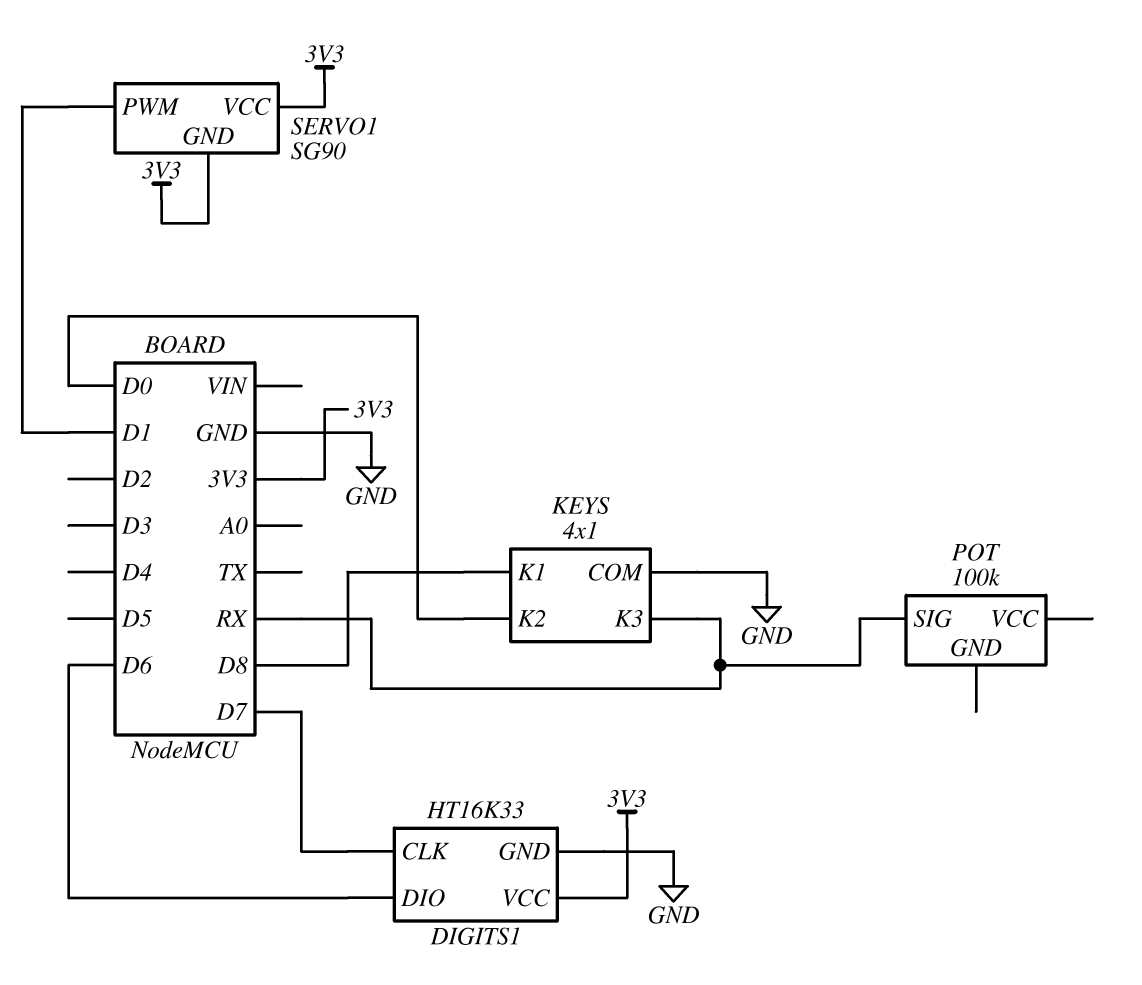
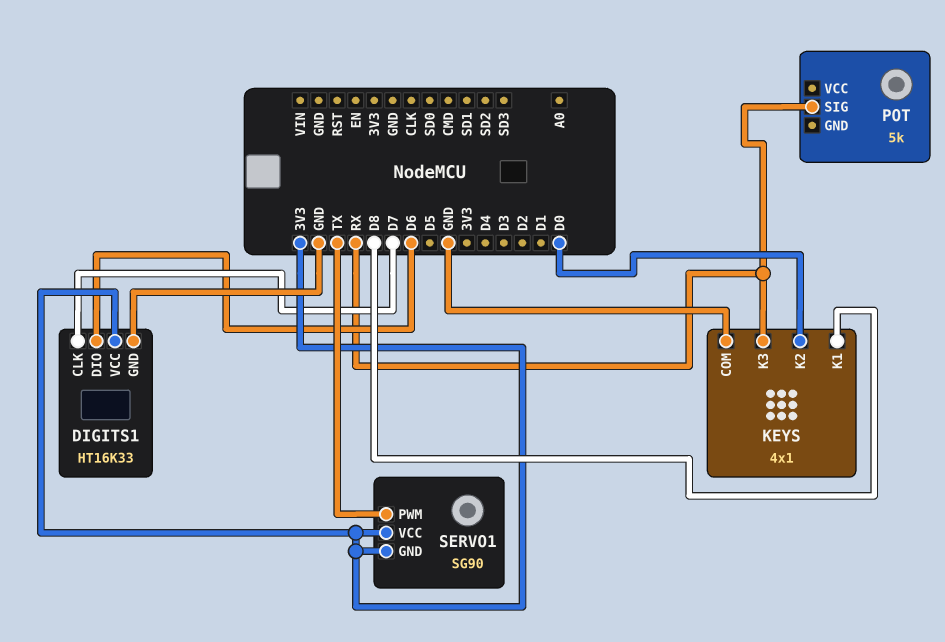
POT: 100k -> 5k
SERVO1 pin PWM: D1 -> TX

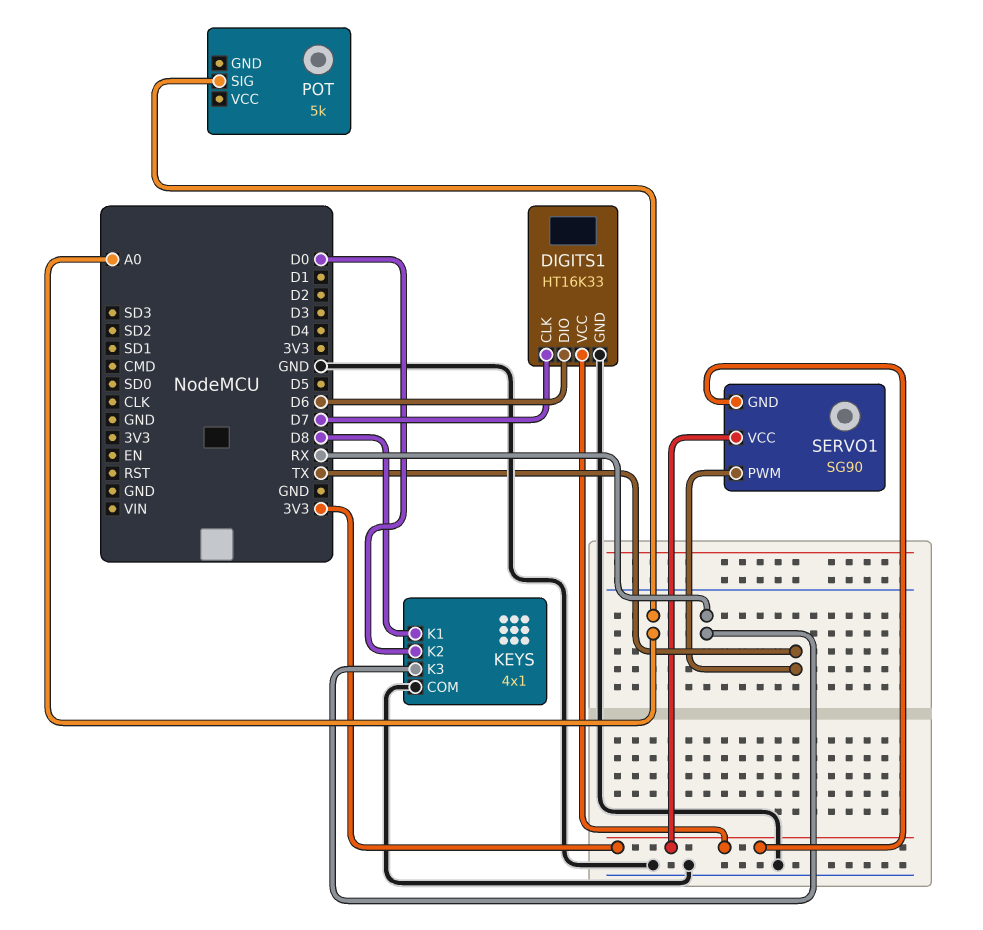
POT pin SIG: RX -> A0

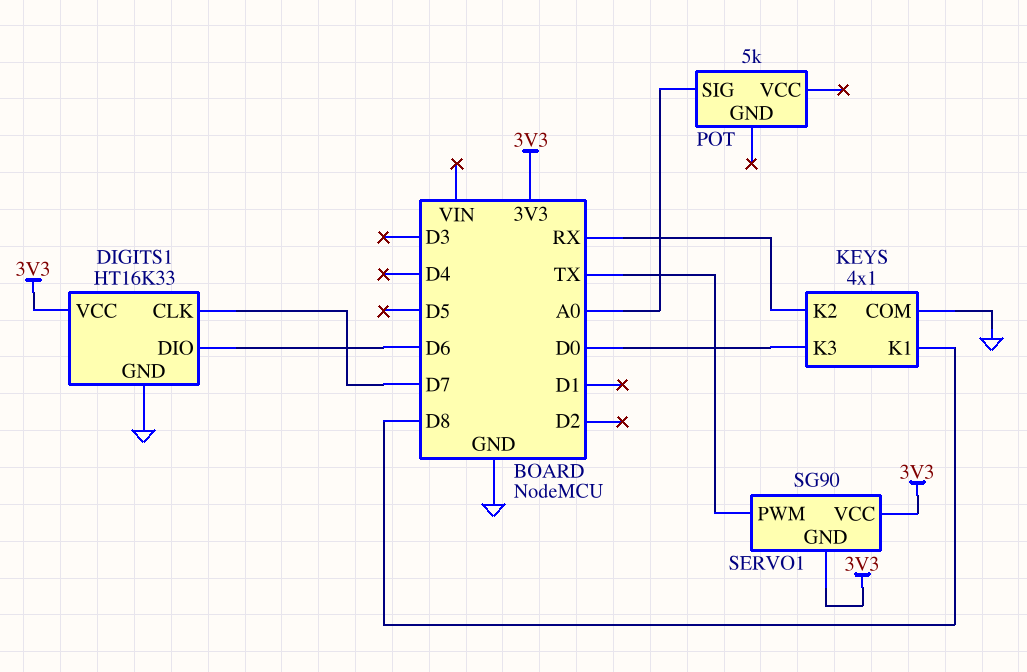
KEYS pin K2: D0 -> RX
KEYS pin K3: RX -> D0

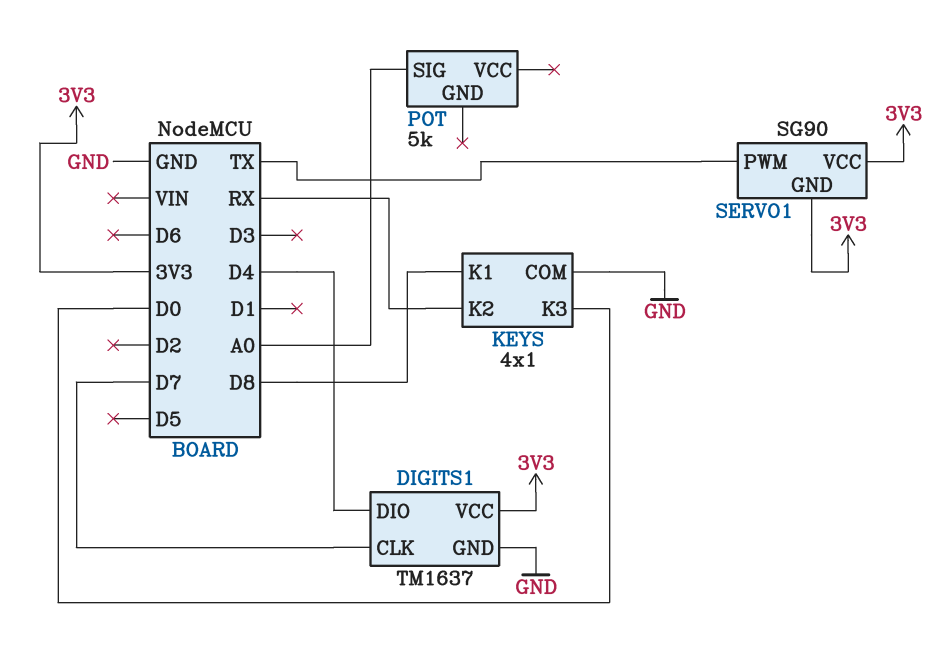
DIGITS1: HT16K33 -> TM1637
DIGITS1 pin DIO: D6 -> D4

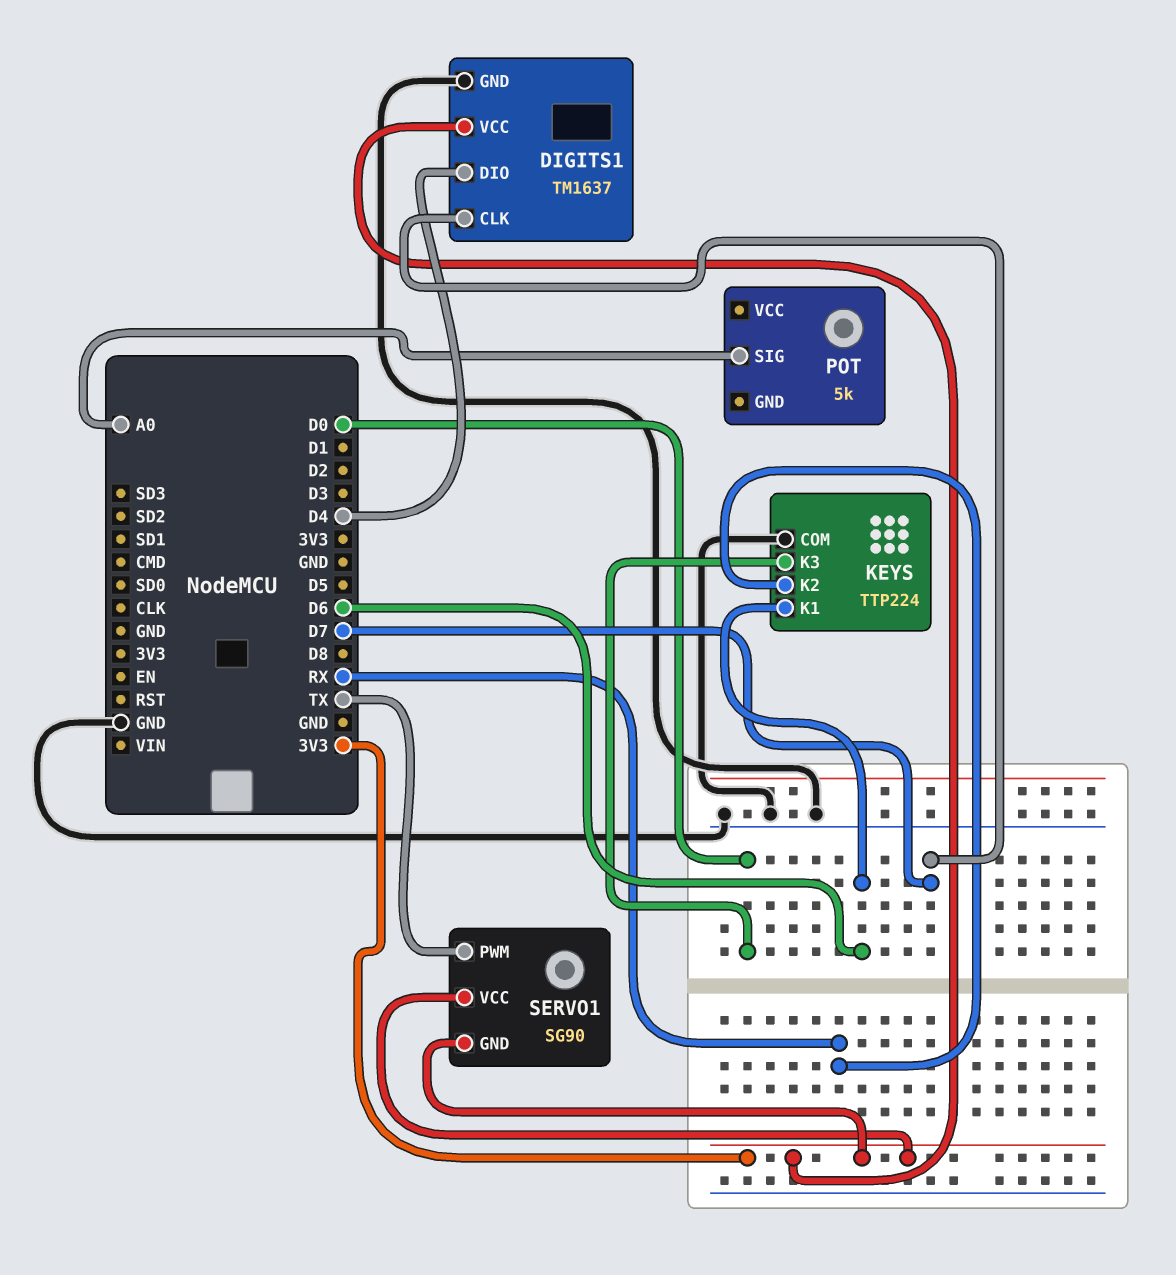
KEYS: 4x1 -> TTP224
KEYS pin K1: D8 -> D6

